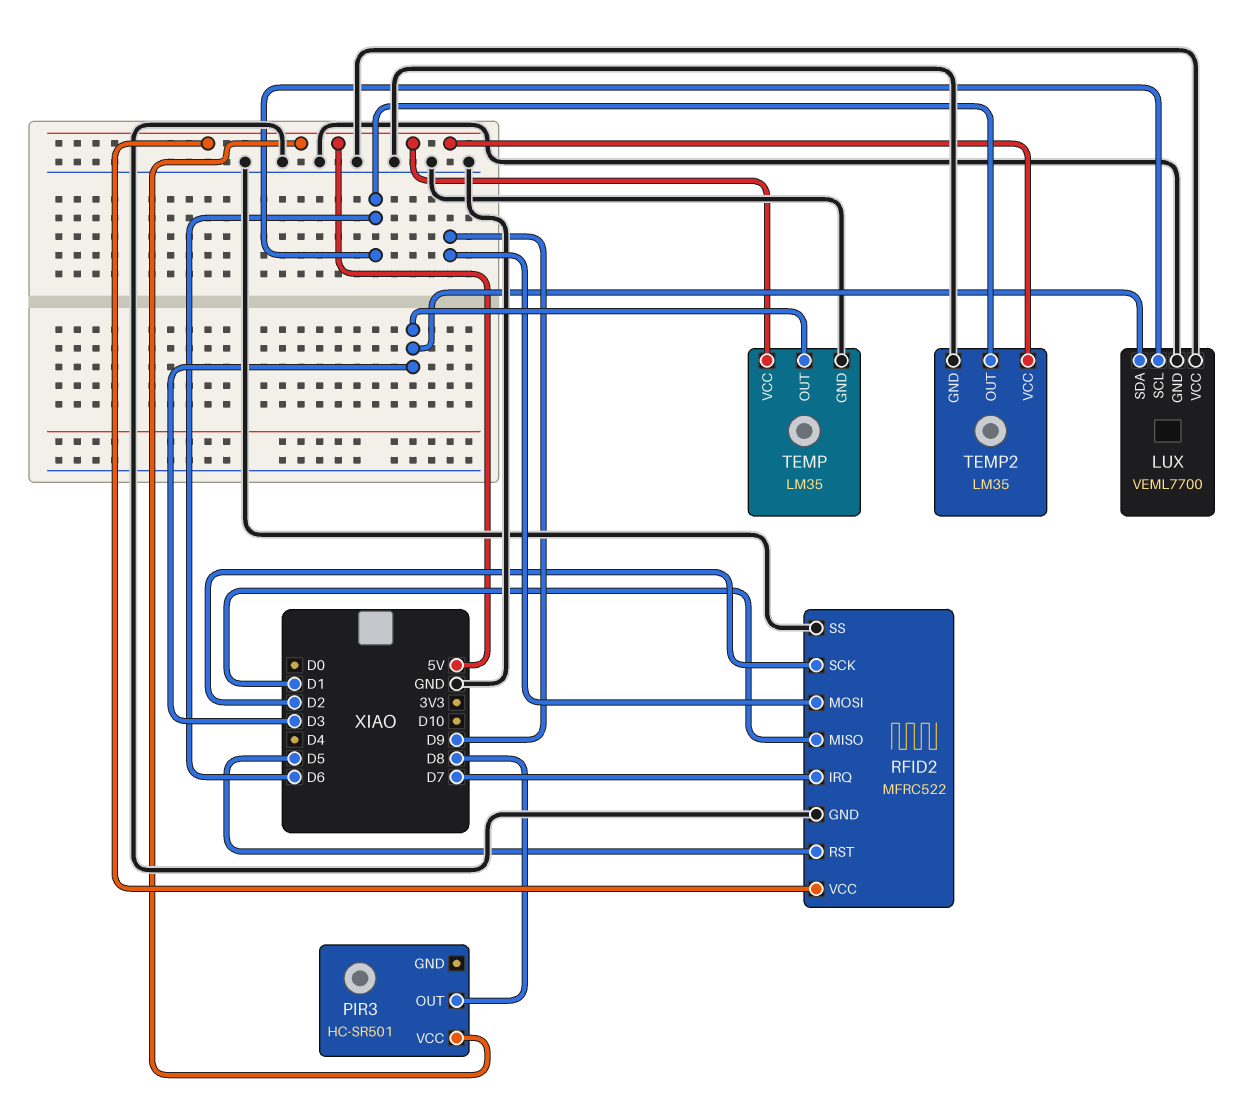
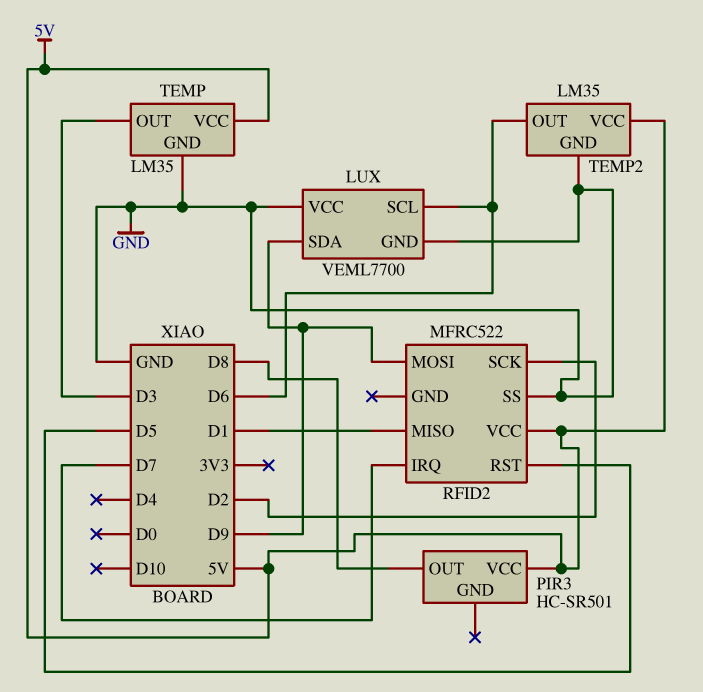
LUX pin SDA: D3 -> D9
RFID2 pin GND: GND -> none

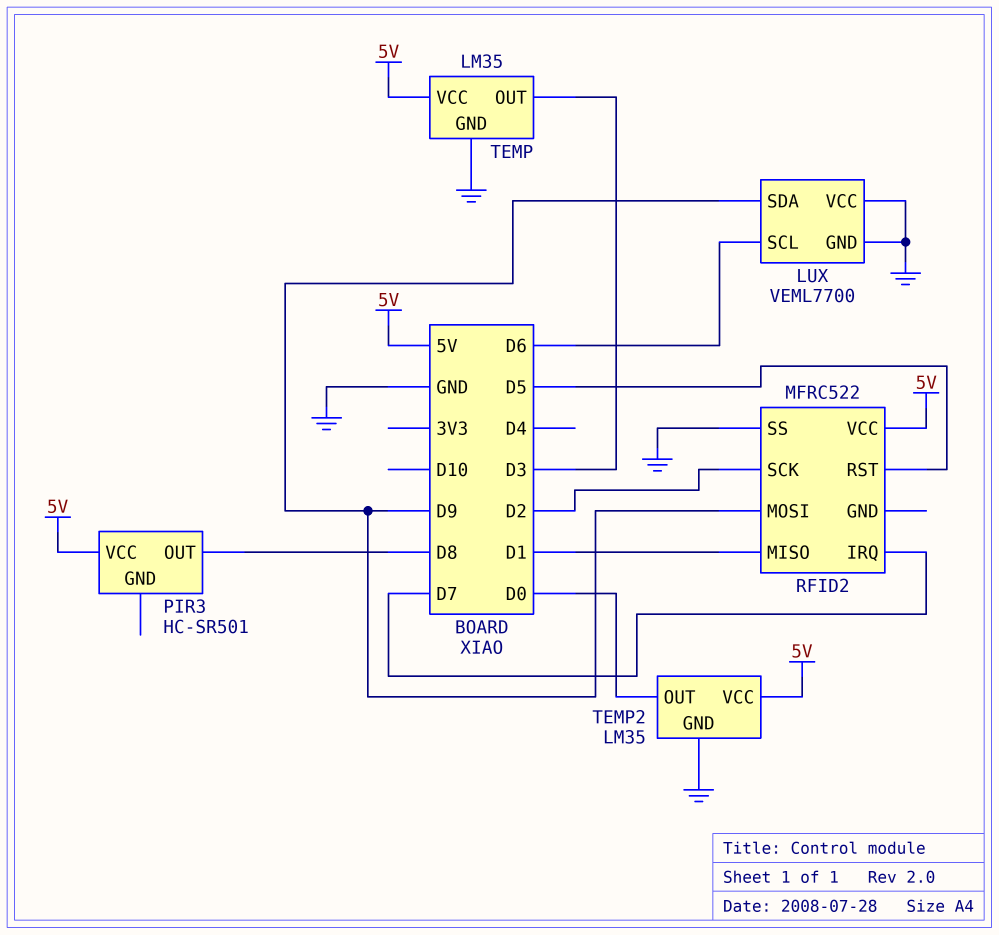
TEMP2 pin OUT: D6 -> D0

